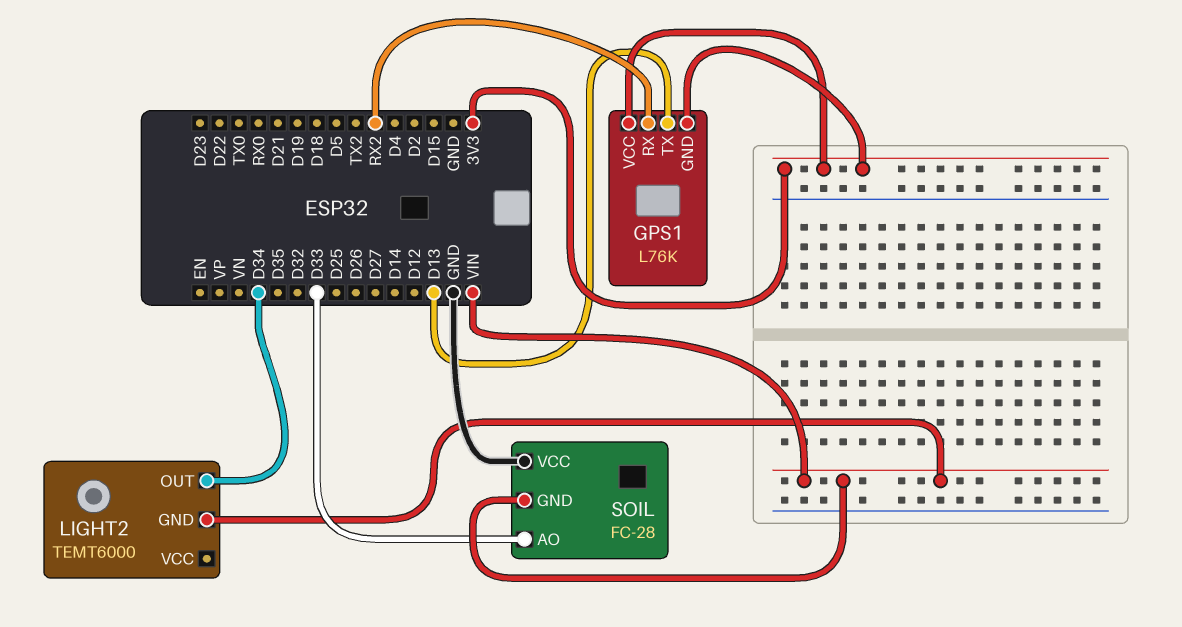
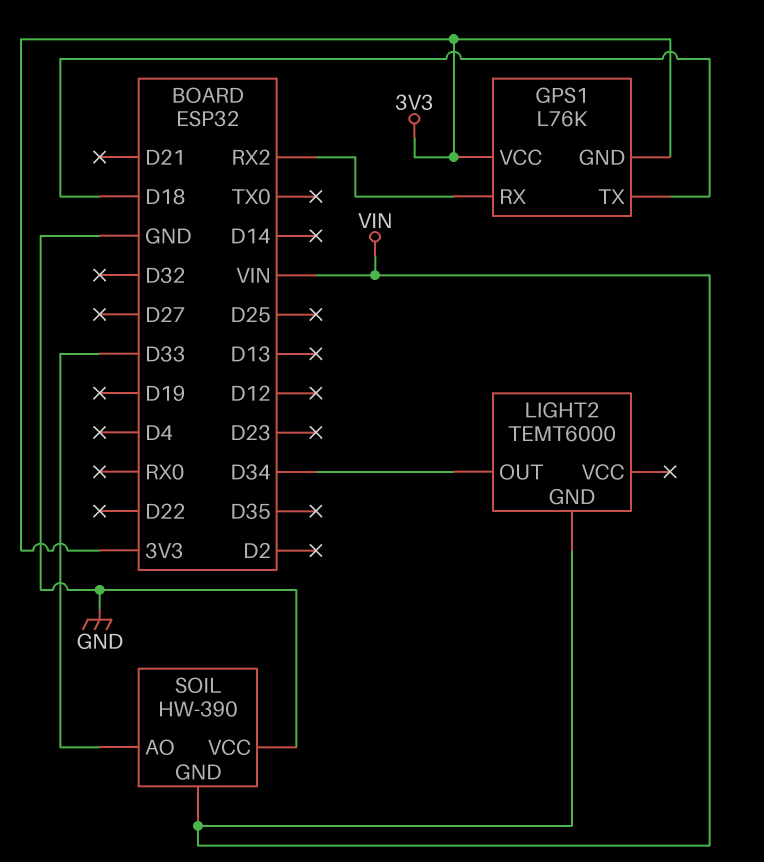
GPS1 pin TX: D13 -> D18
SOIL: FC-28 -> HW-390

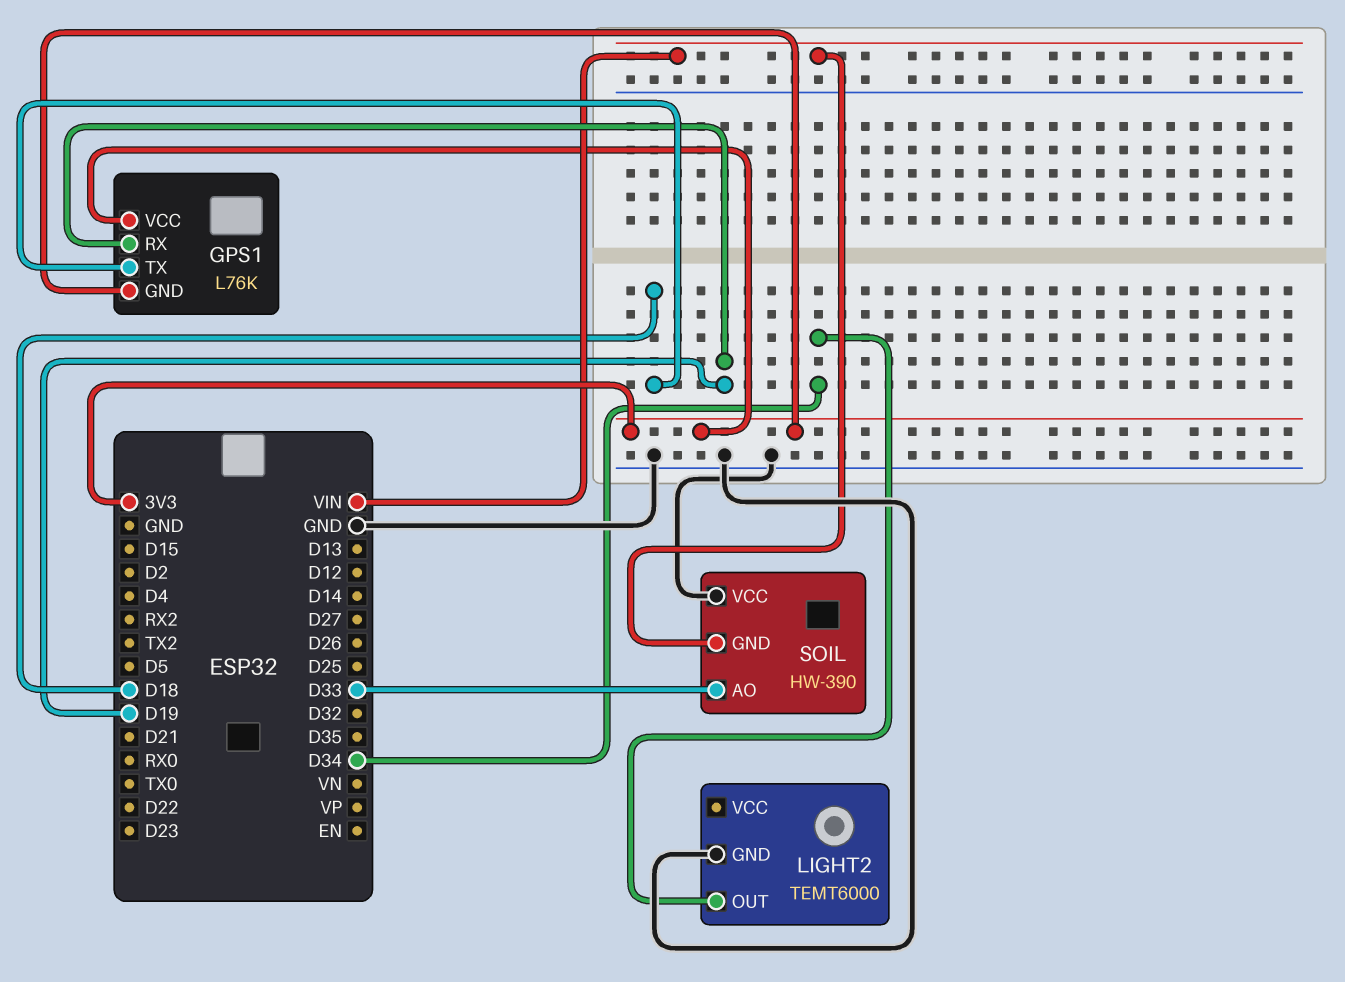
GPS1 pin RX: RX2 -> D19
LIGHT2 pin GND: VIN -> GND

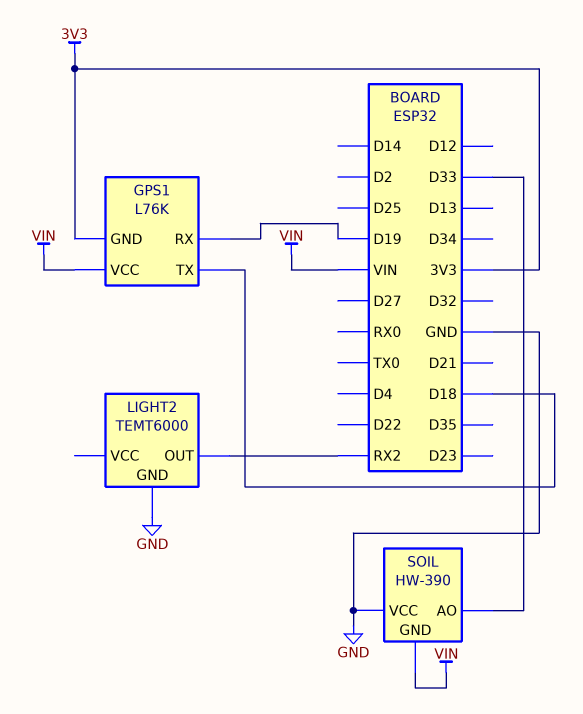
GPS1 pin VCC: 3V3 -> VIN
LIGHT2 pin OUT: D34 -> RX2

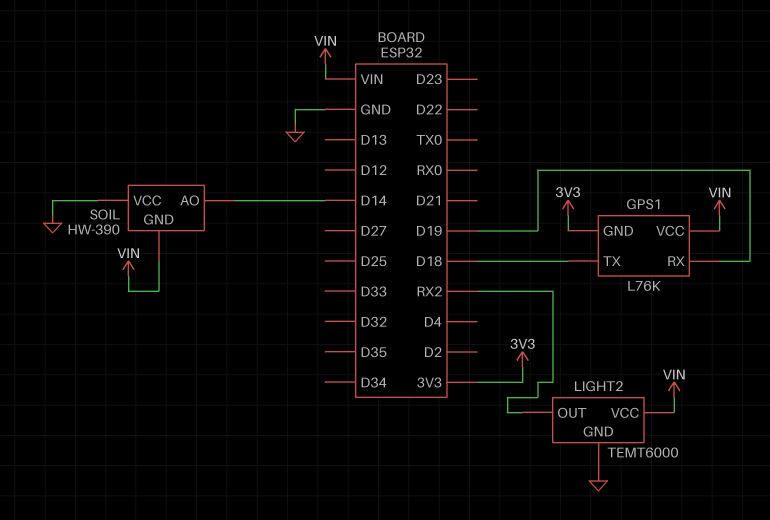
LIGHT2 pin VCC: none -> VIN
SOIL pin AO: D33 -> D14

